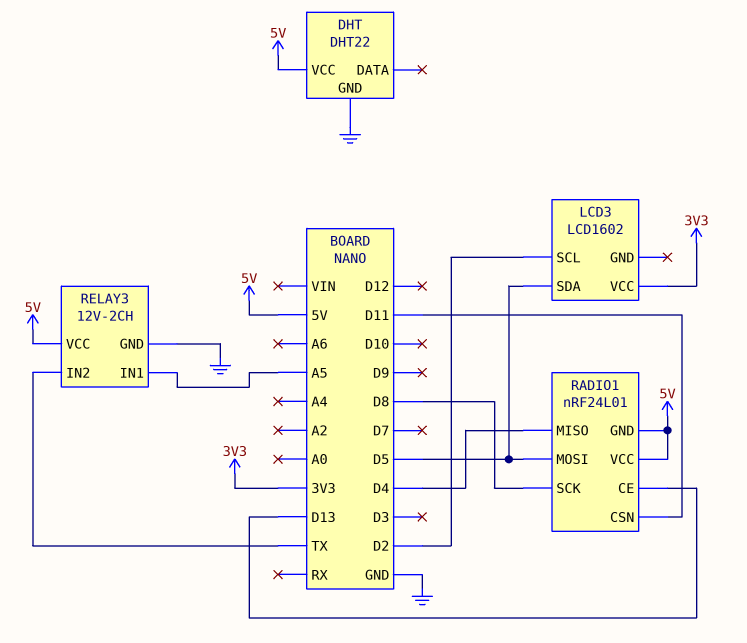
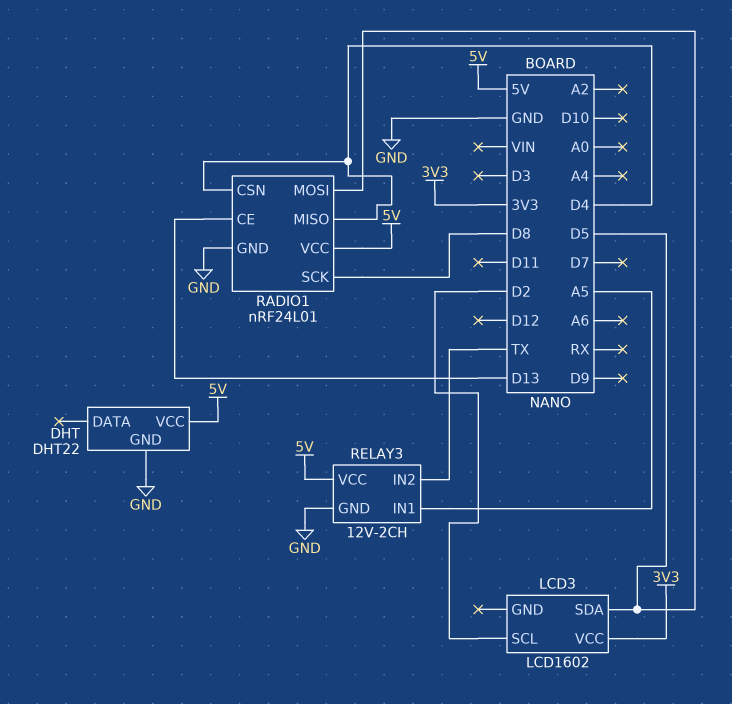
RADIO1 pin CSN: D11 -> D4
RADIO1 pin GND: 5V -> GND

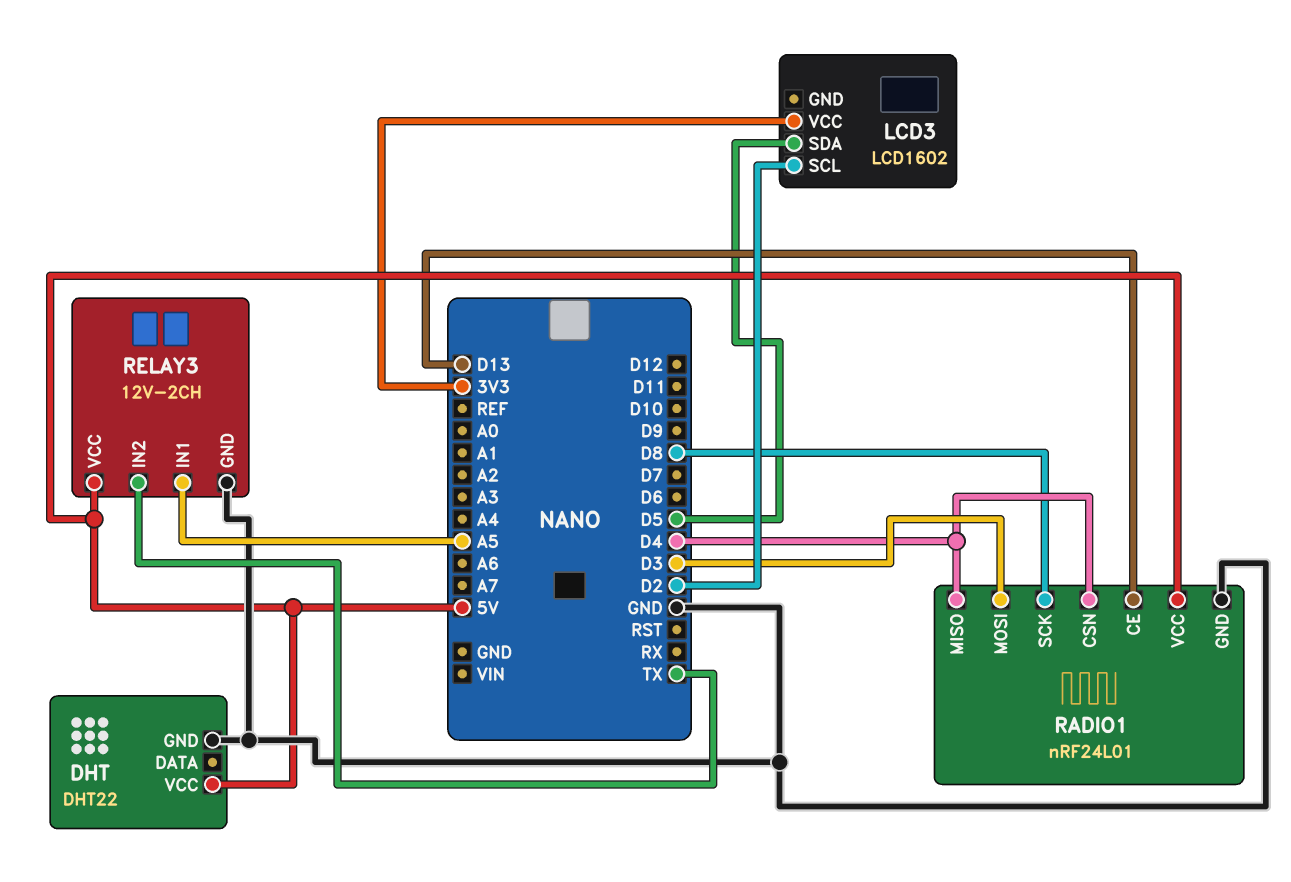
RADIO1 pin MOSI: D5 -> D3

